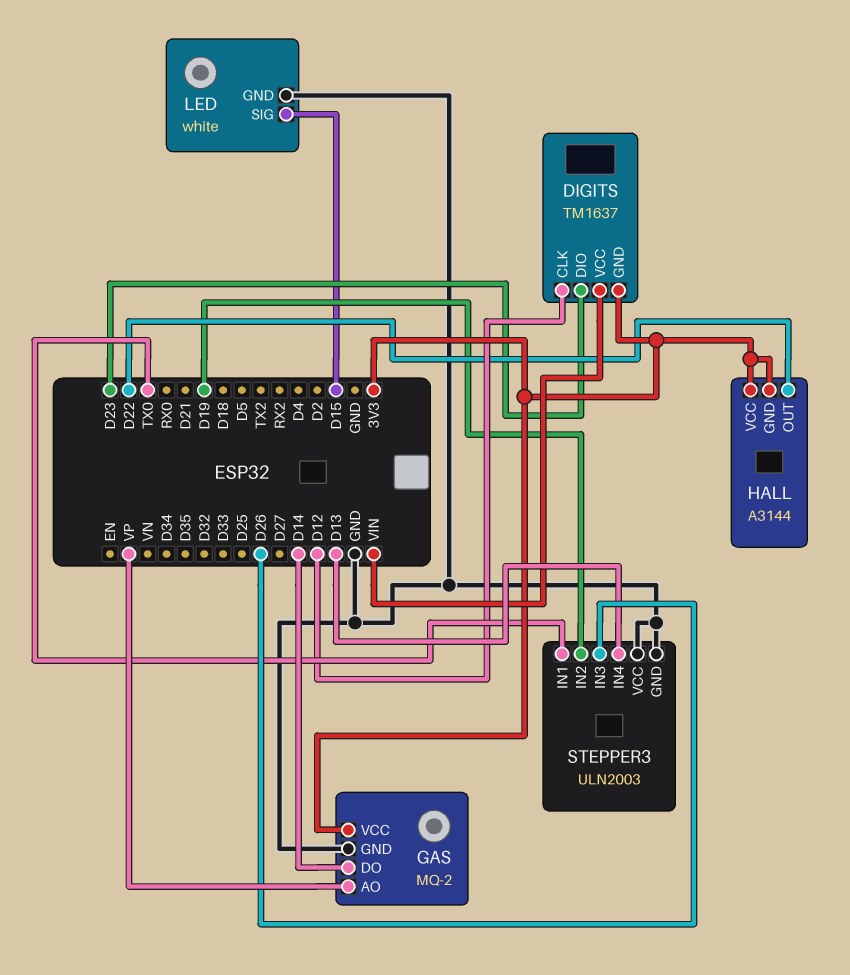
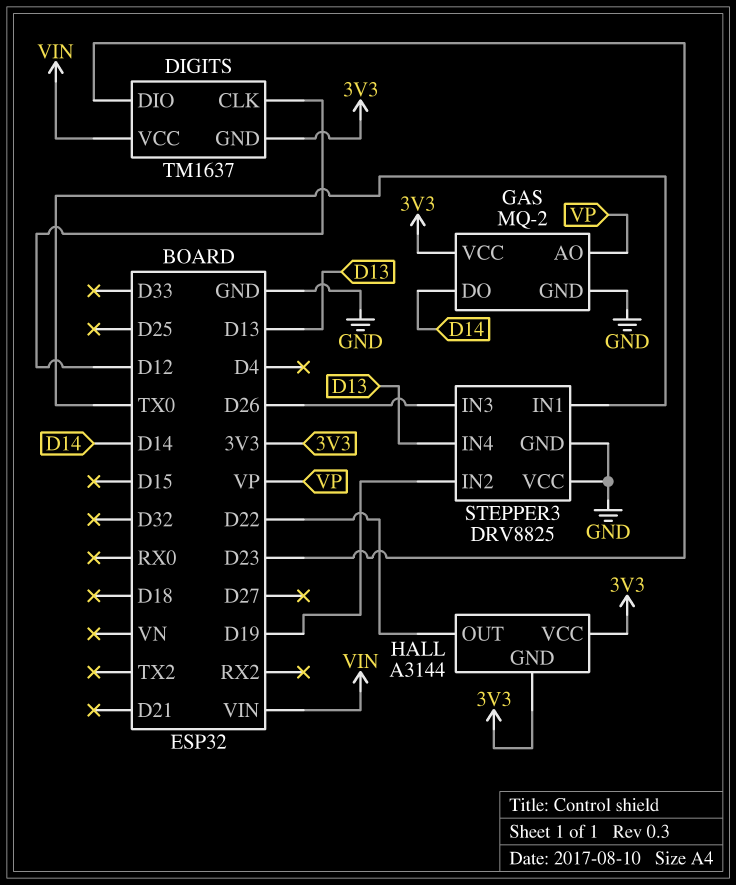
LED: white -> none
LED pin GND: GND -> none
LED pin SIG: D15 -> none
STEPPER3: ULN2003 -> DRV8825

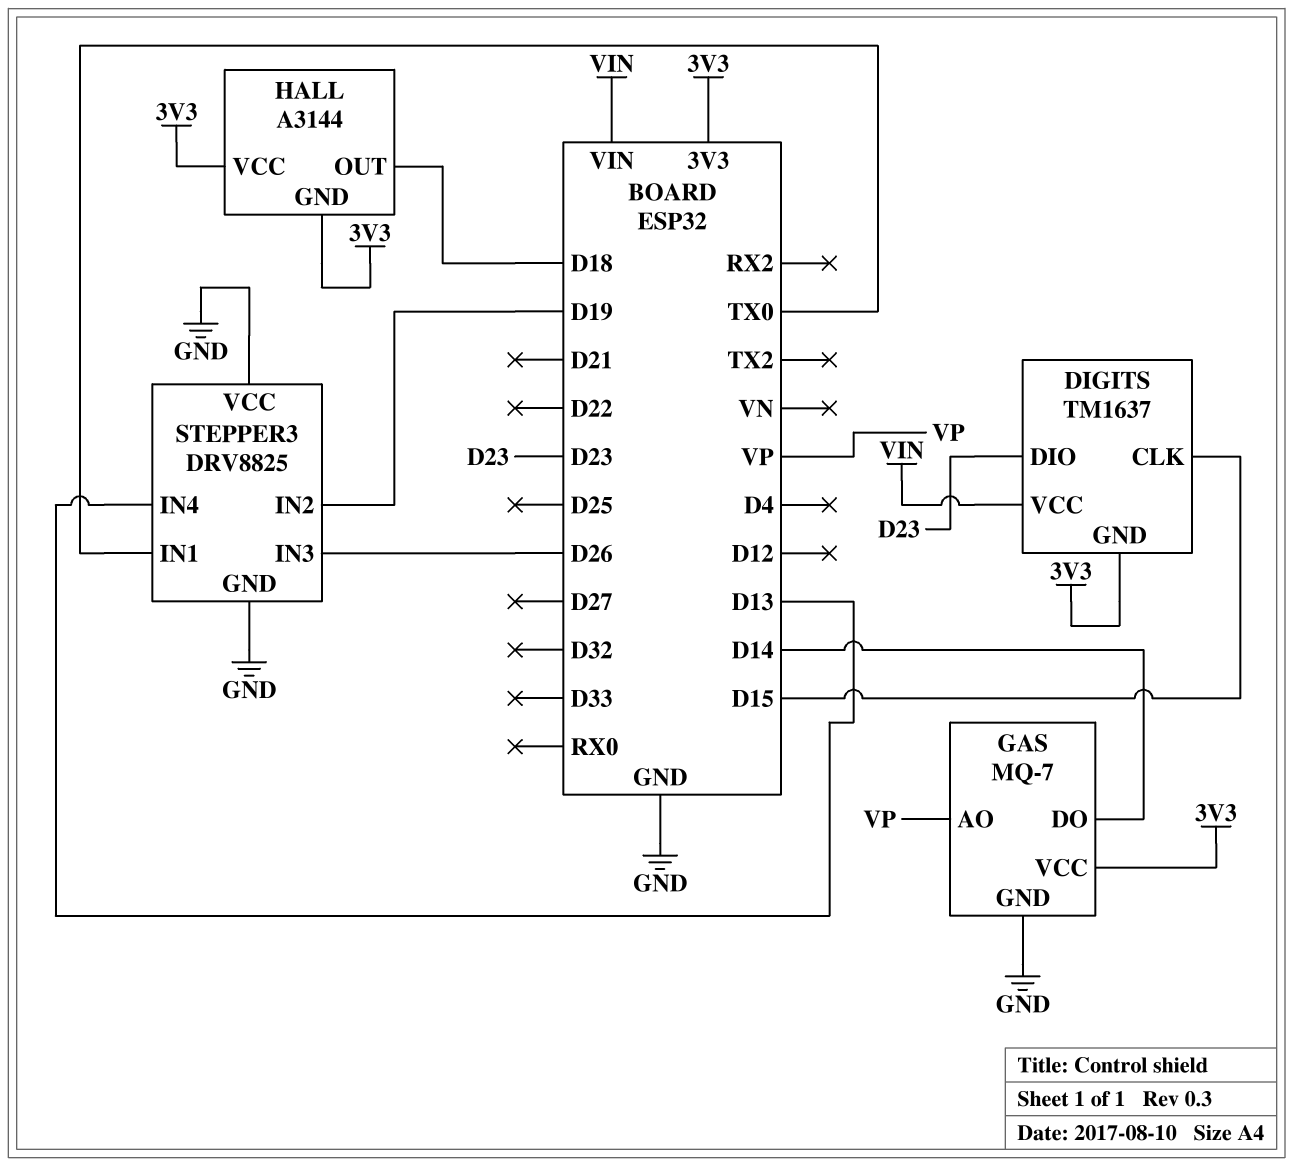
DIGITS pin CLK: D12 -> D15
GAS: MQ-2 -> MQ-7
HALL pin OUT: D22 -> D18

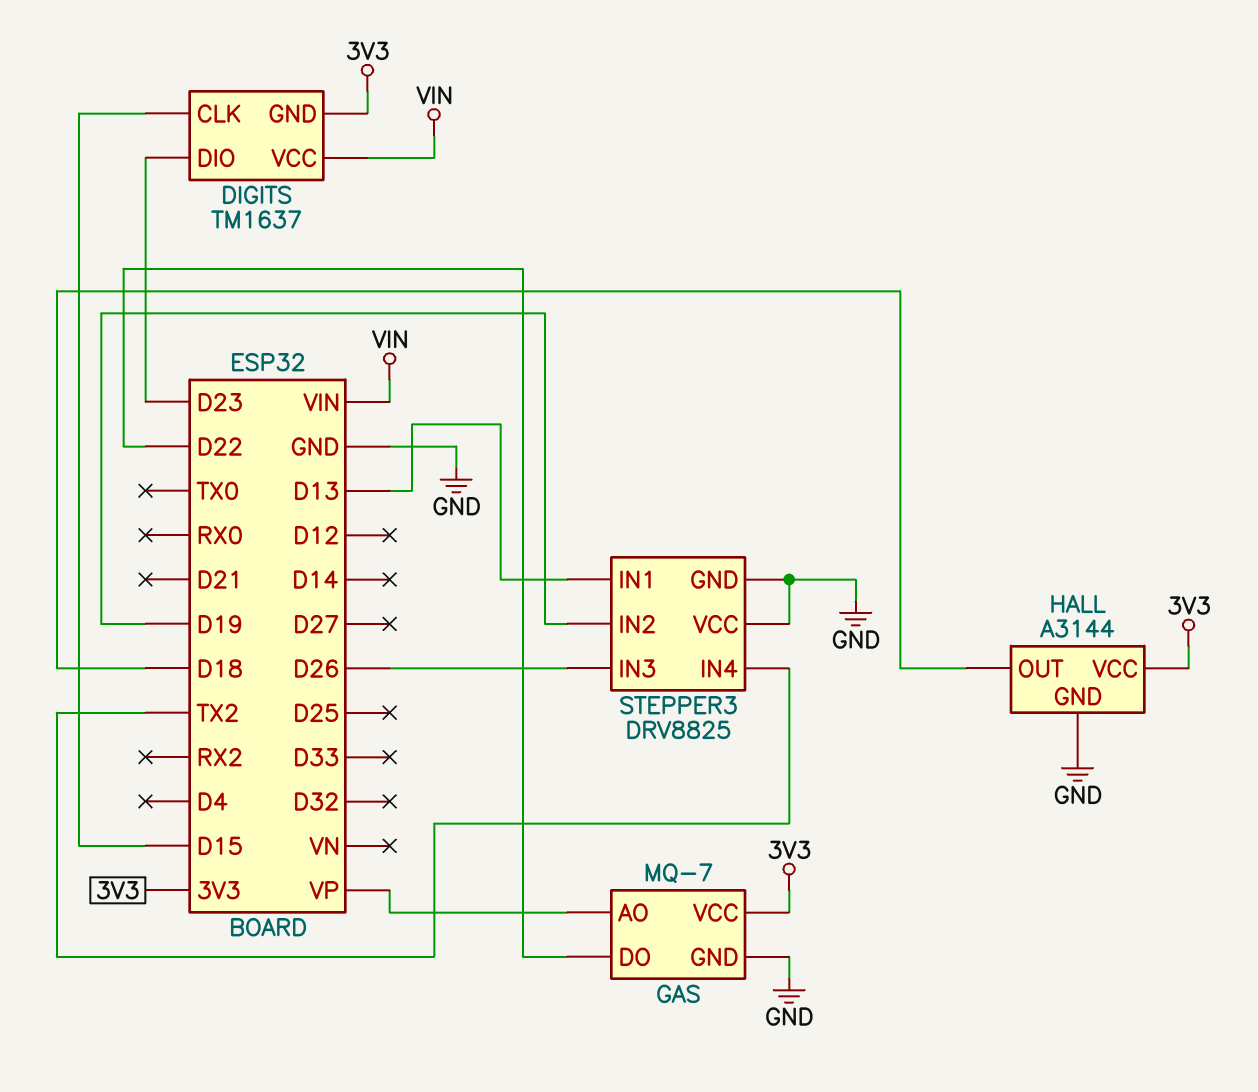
GAS pin DO: D14 -> D22
HALL pin GND: 3V3 -> GND
STEPPER3 pin IN1: TX0 -> D13
STEPPER3 pin IN4: D13 -> TX2

